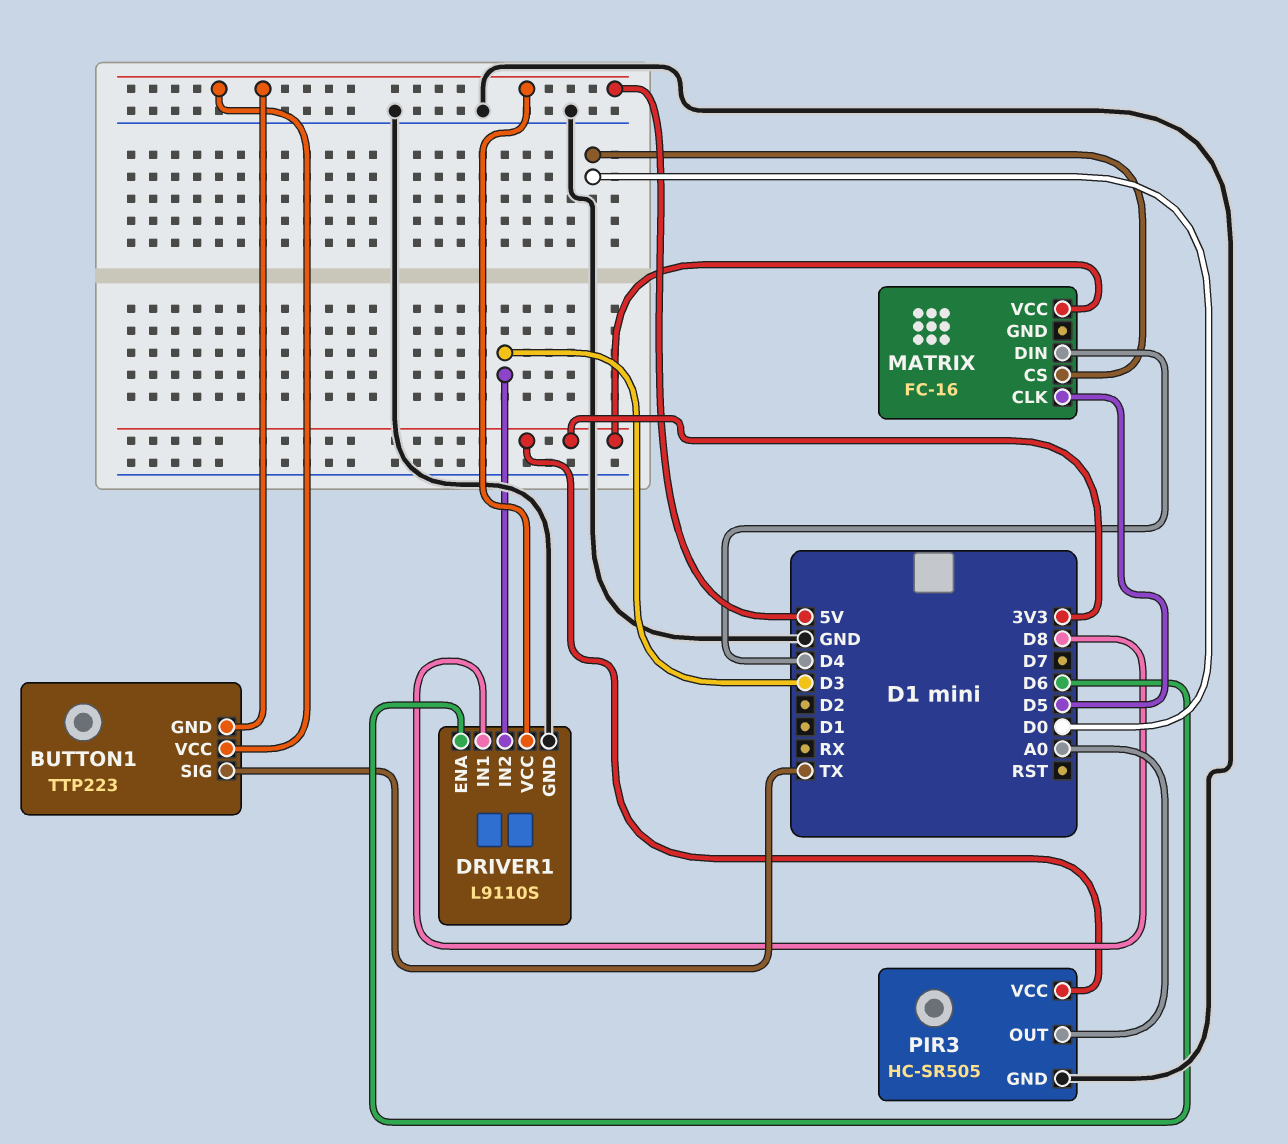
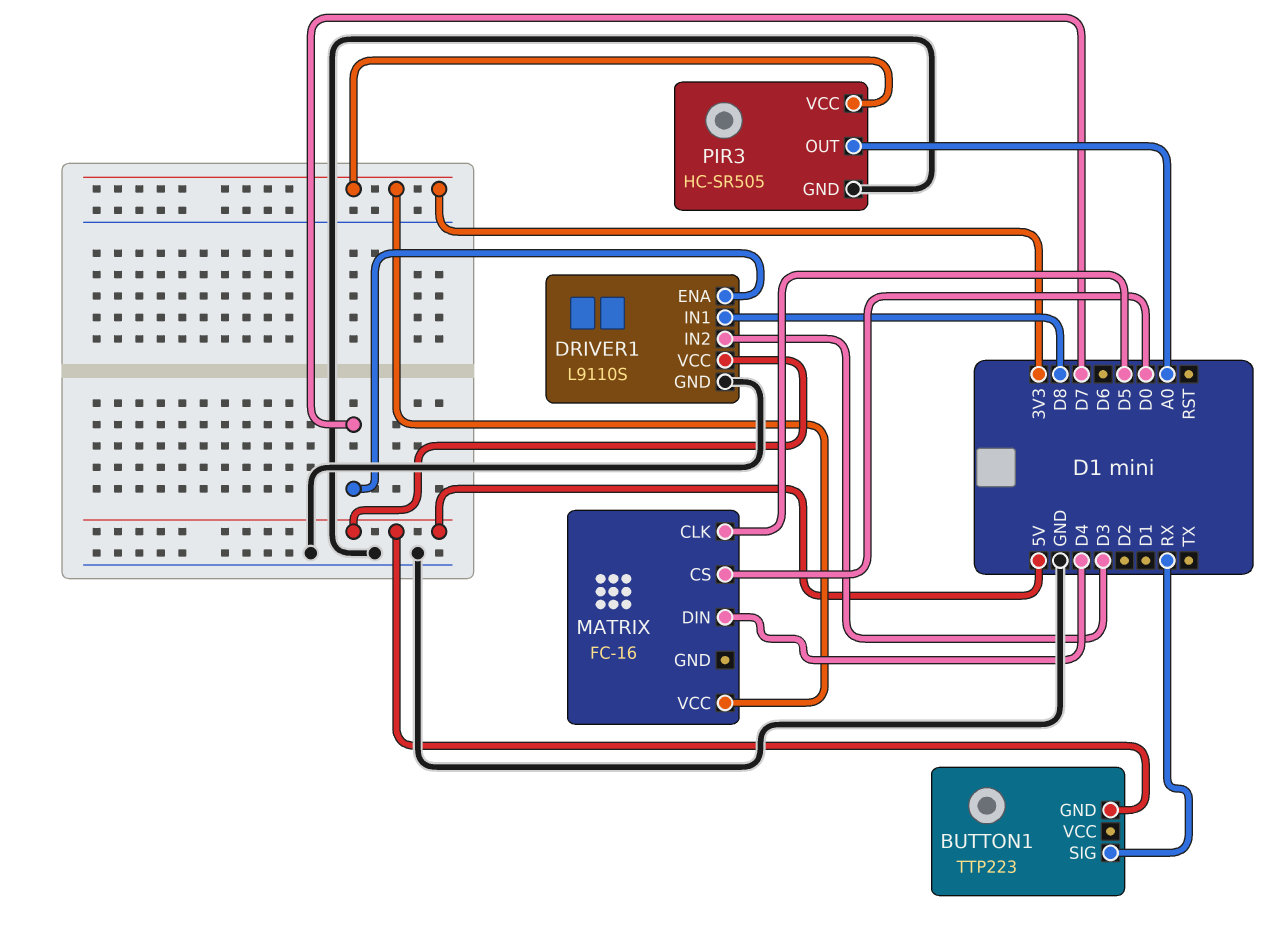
BUTTON1 pin SIG: TX -> RX
BUTTON1 pin VCC: 5V -> none
DRIVER1 pin ENA: D6 -> D7

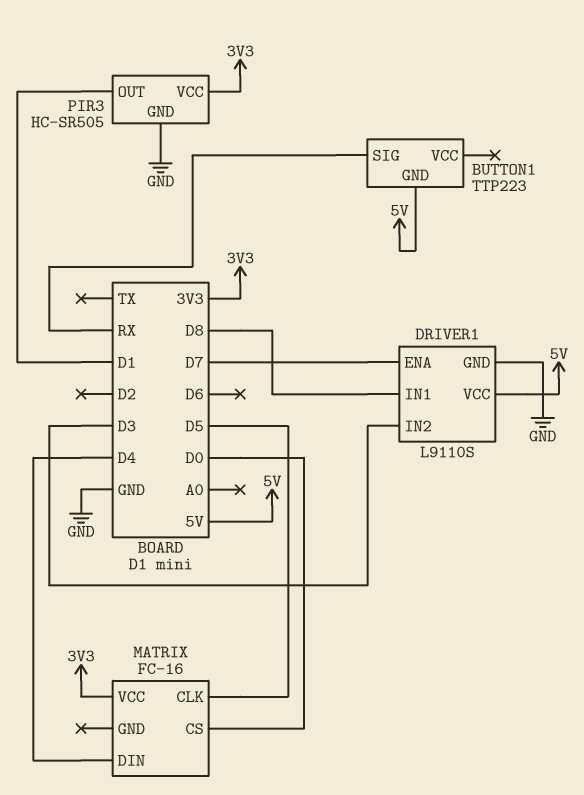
PIR3 pin OUT: A0 -> D1

